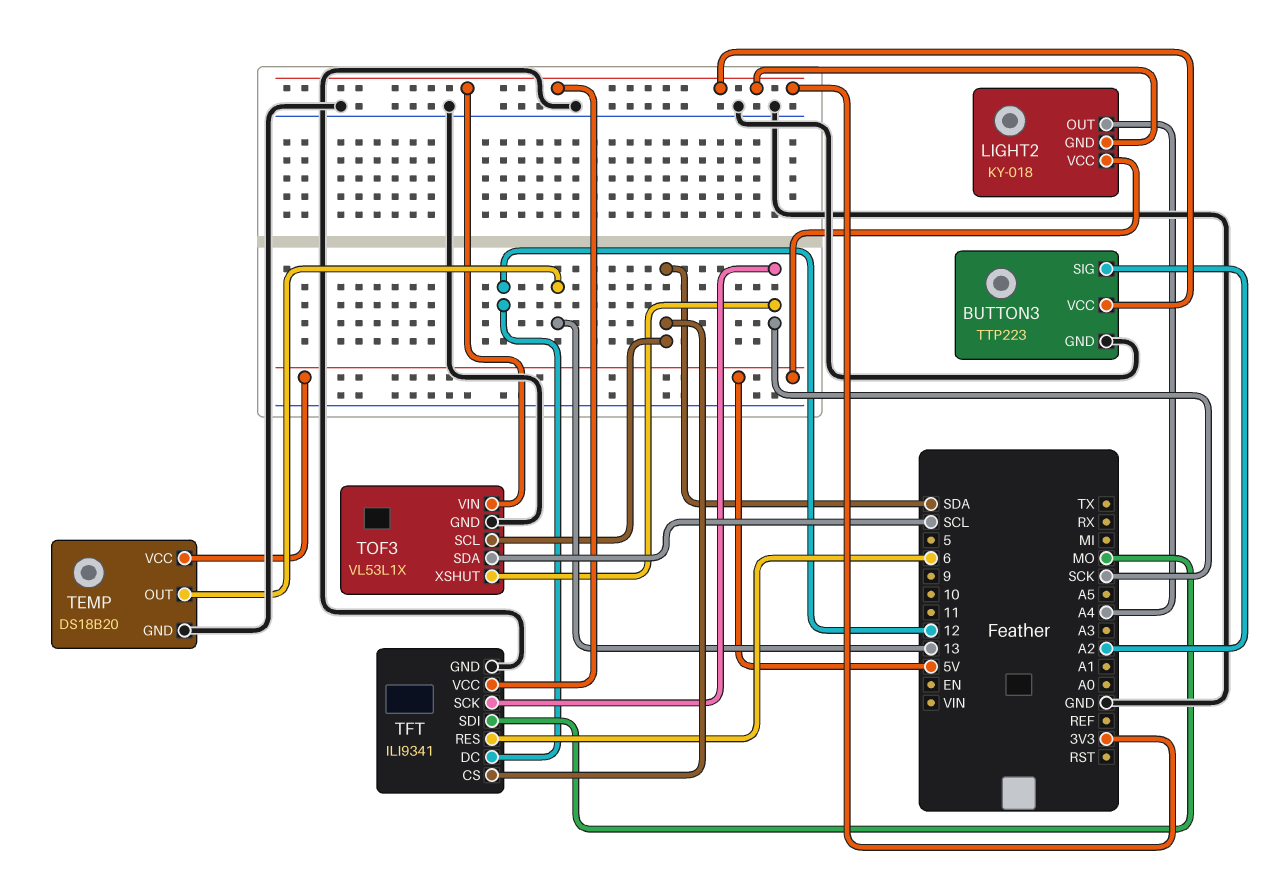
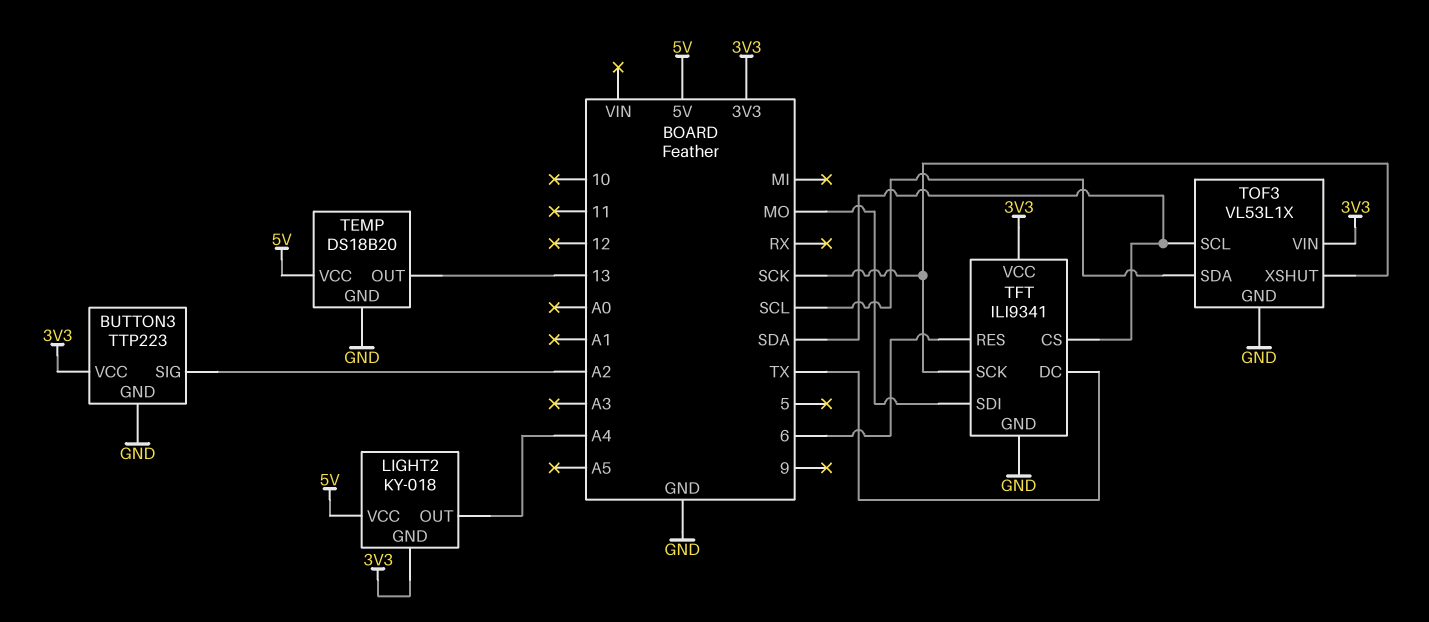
TFT pin DC: 12 -> TX

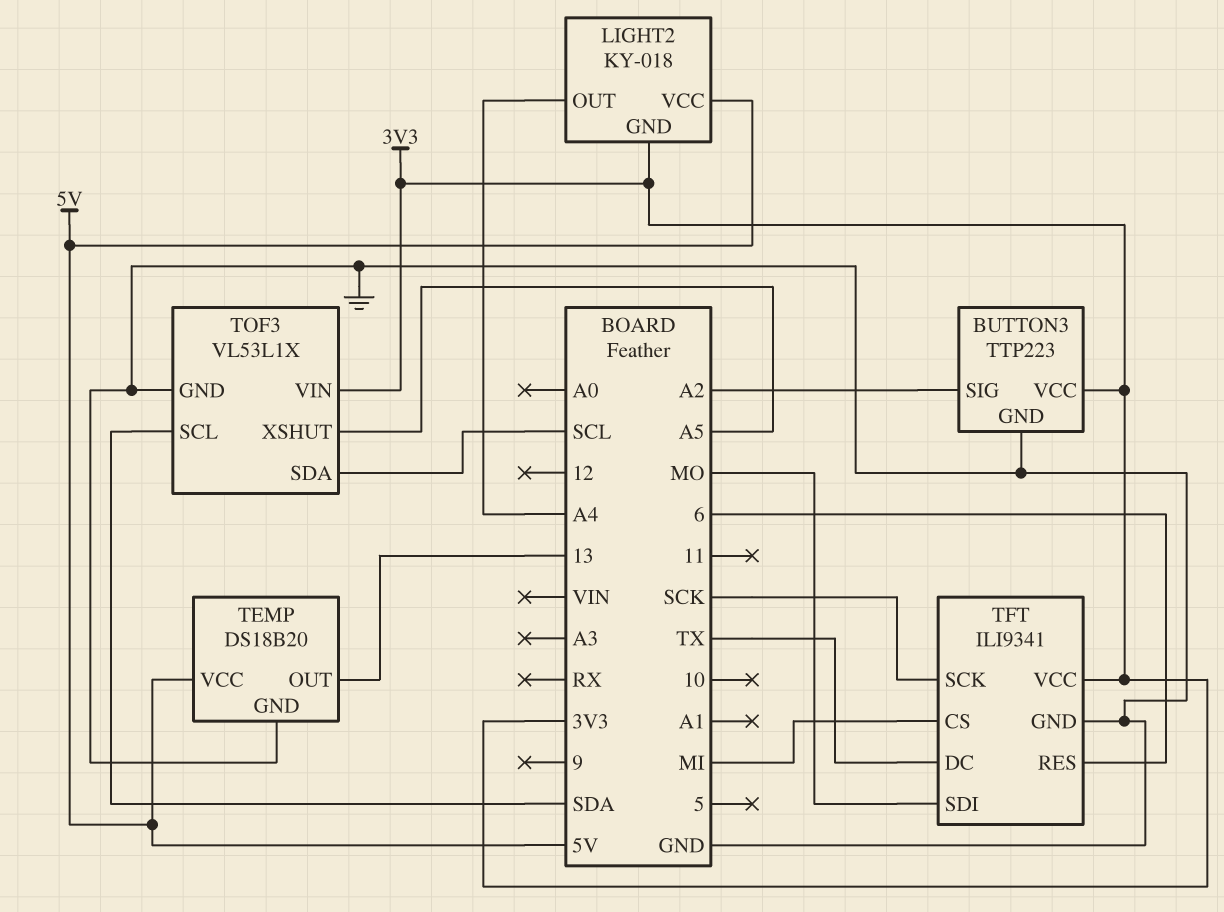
TFT pin CS: SDA -> MI
TOF3 pin XSHUT: SCK -> A5

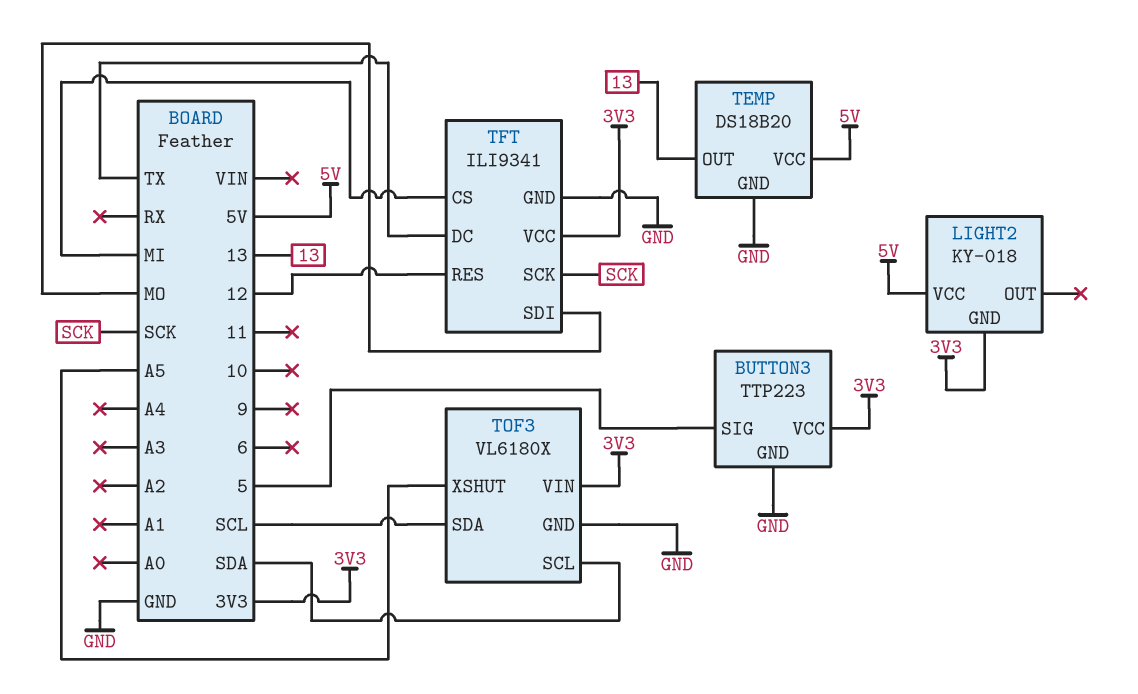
BUTTON3 pin SIG: A2 -> 5
LIGHT2 pin OUT: A4 -> none
TFT pin RES: 6 -> 12
TOF3: VL53L1X -> VL6180X

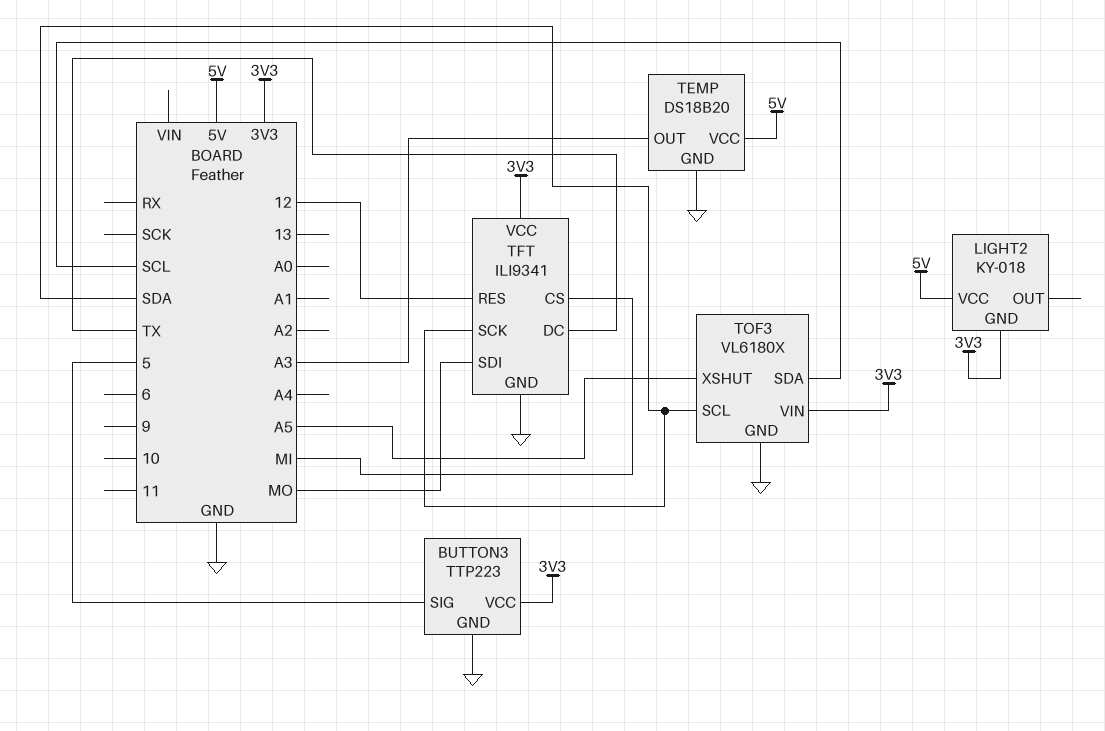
TEMP pin OUT: 13 -> A3
TFT pin SCK: SCK -> SDA

